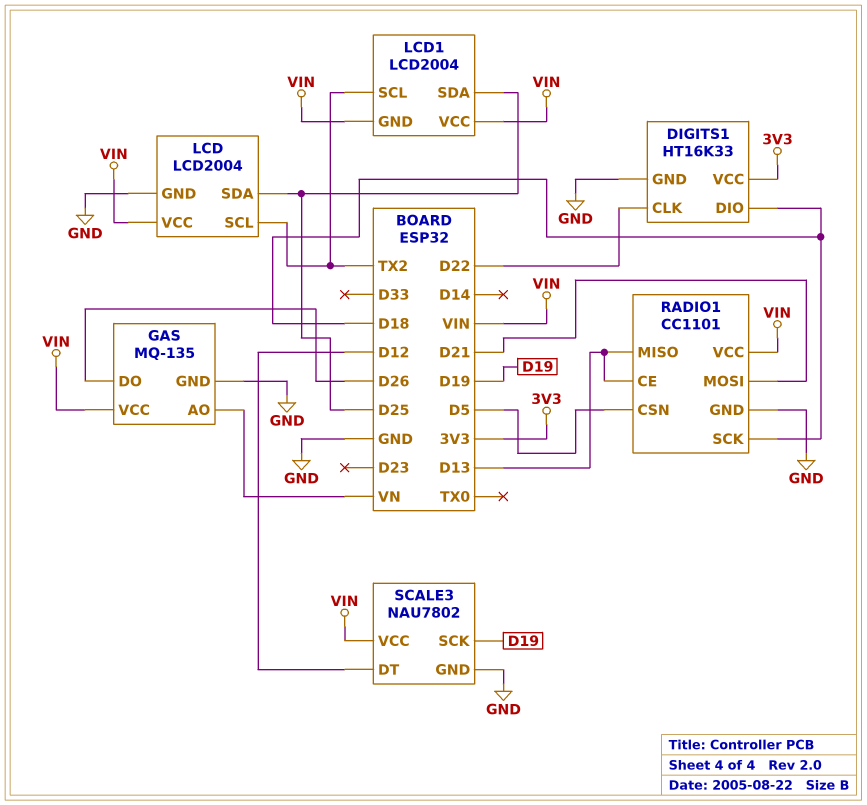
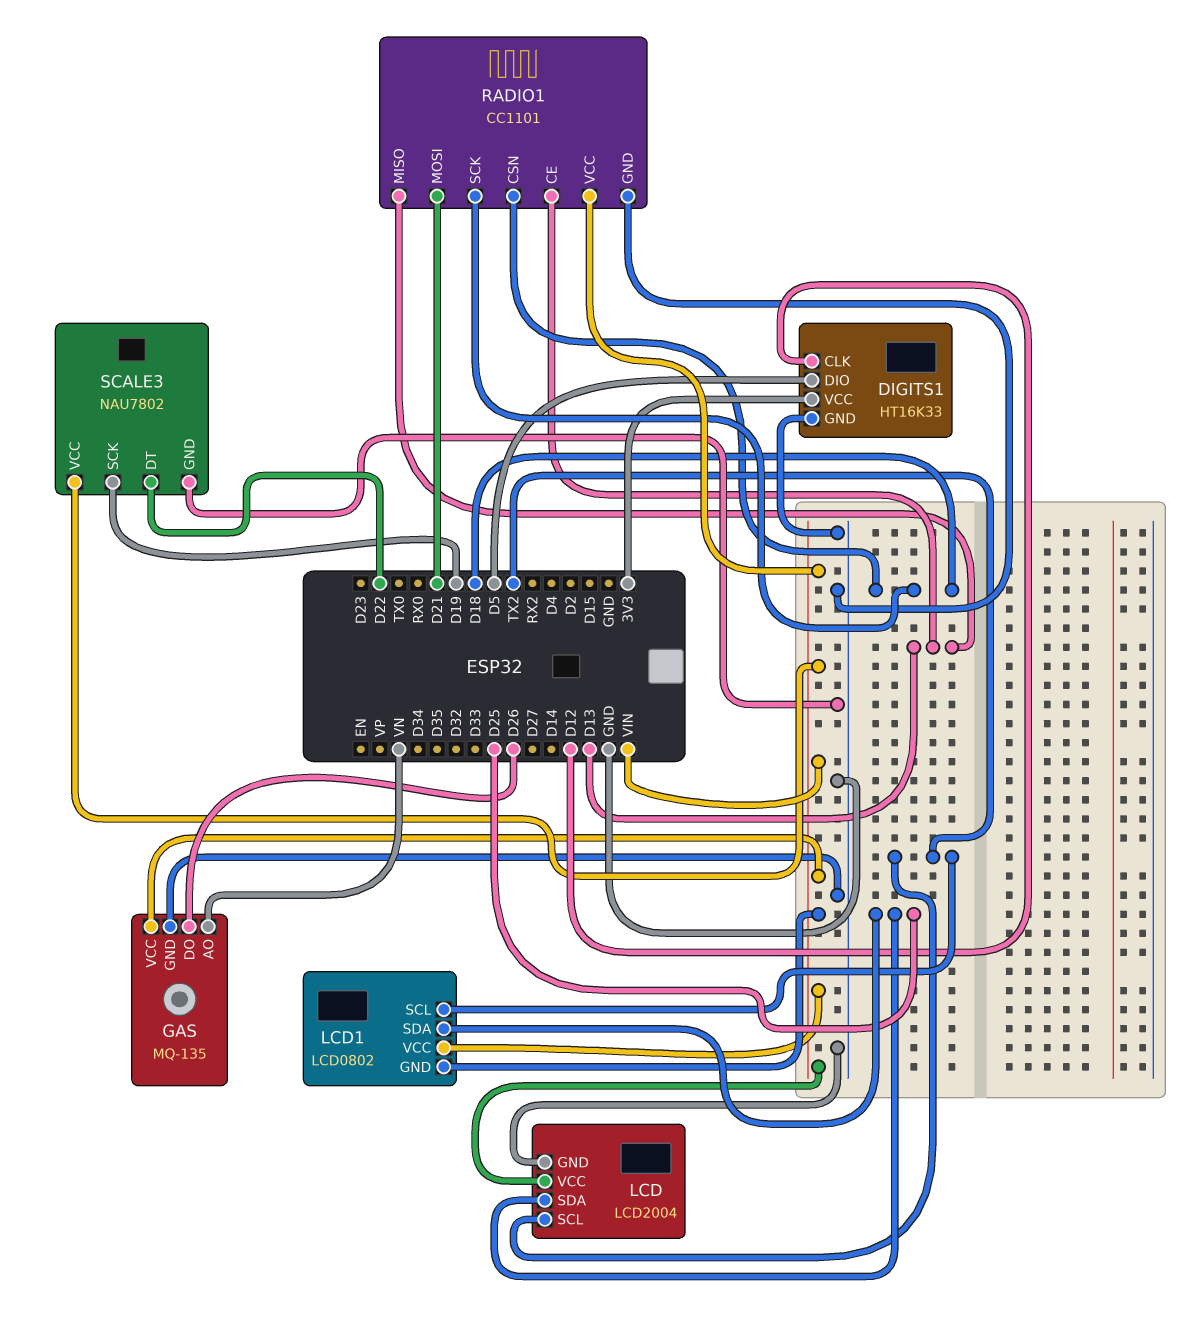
DIGITS1 pin CLK: D22 -> D12
DIGITS1 pin DIO: D18 -> D5
LCD1: LCD2004 -> LCD0802
RADIO1 pin CSN: D5 -> D18
SCALE3 pin DT: D12 -> D22

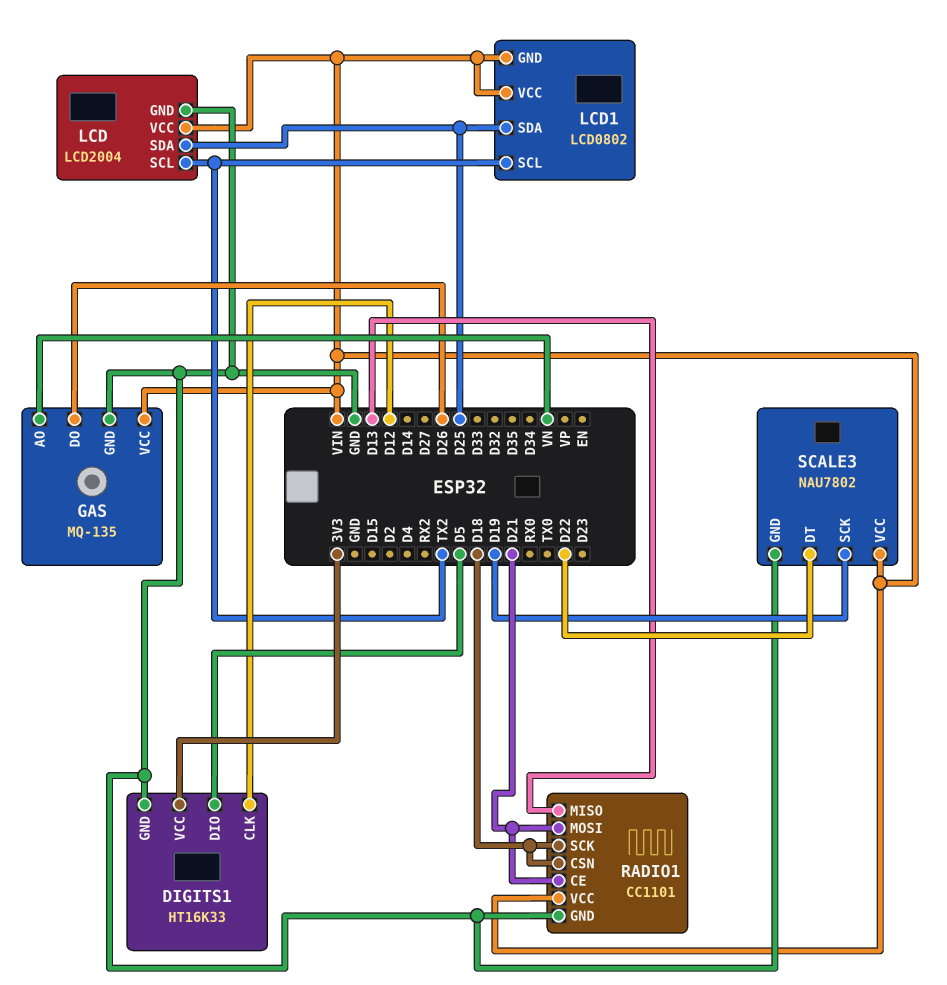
RADIO1 pin CE: D13 -> D21

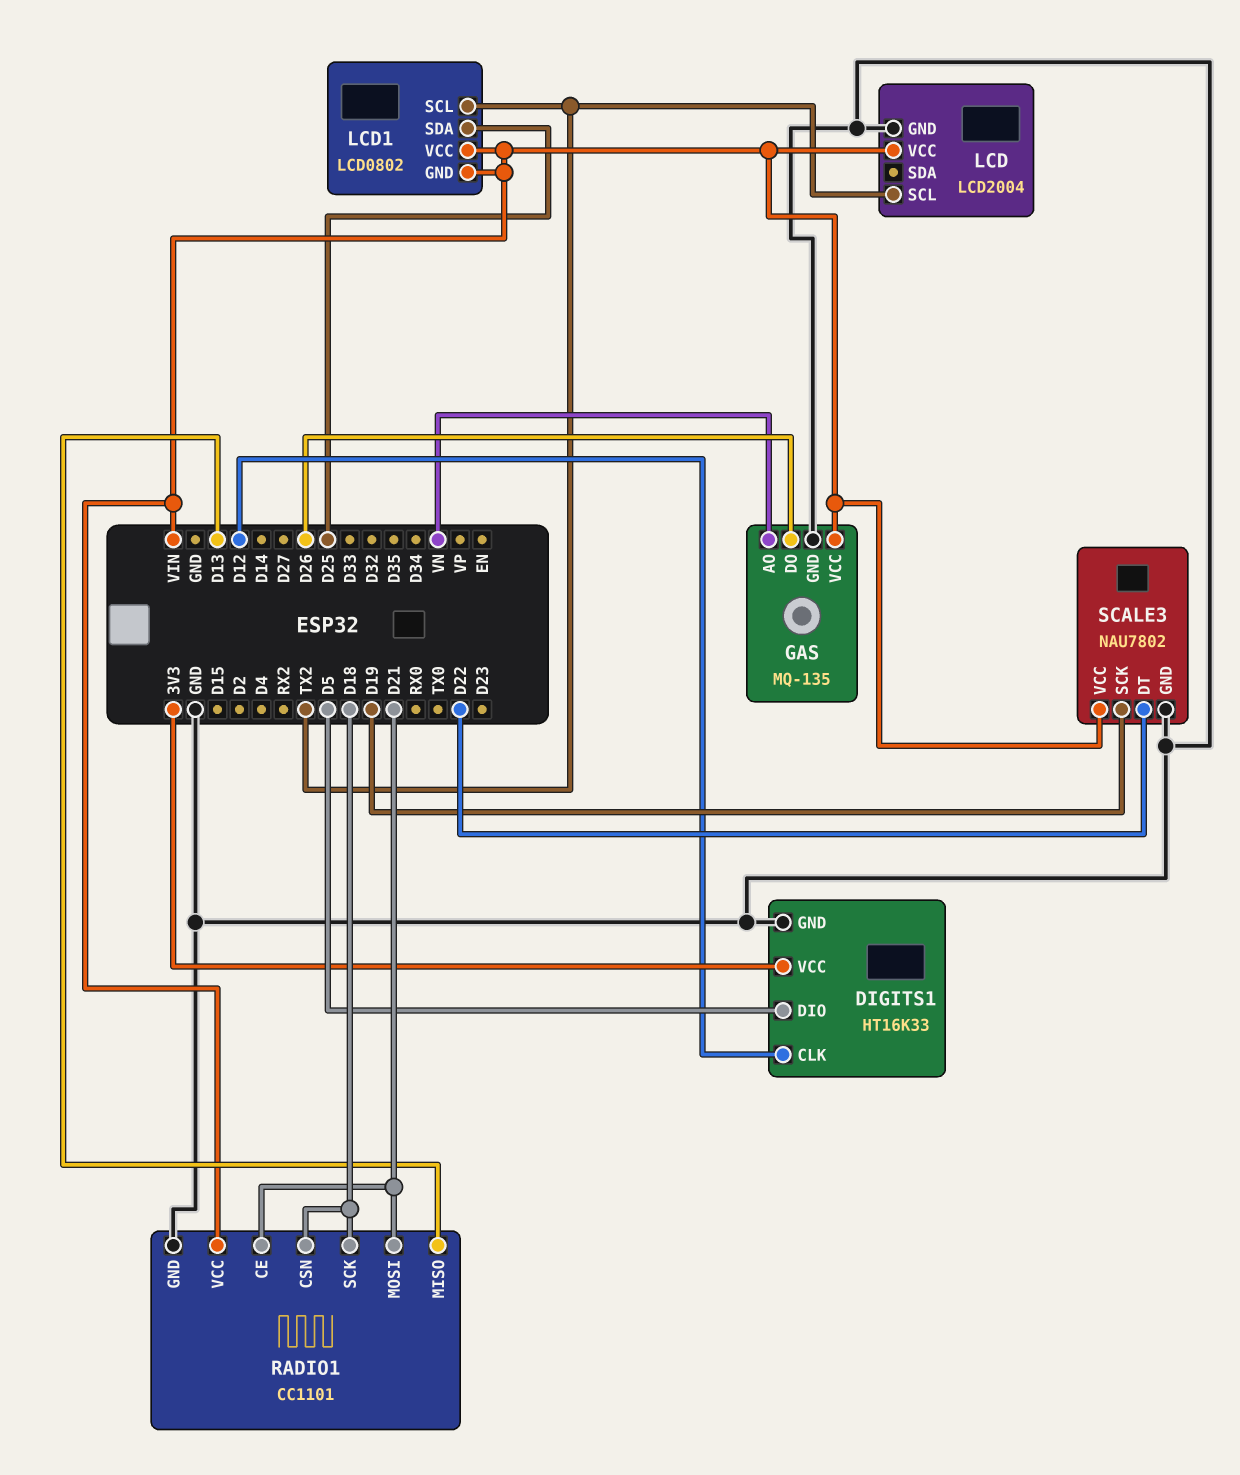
LCD pin SDA: D25 -> none

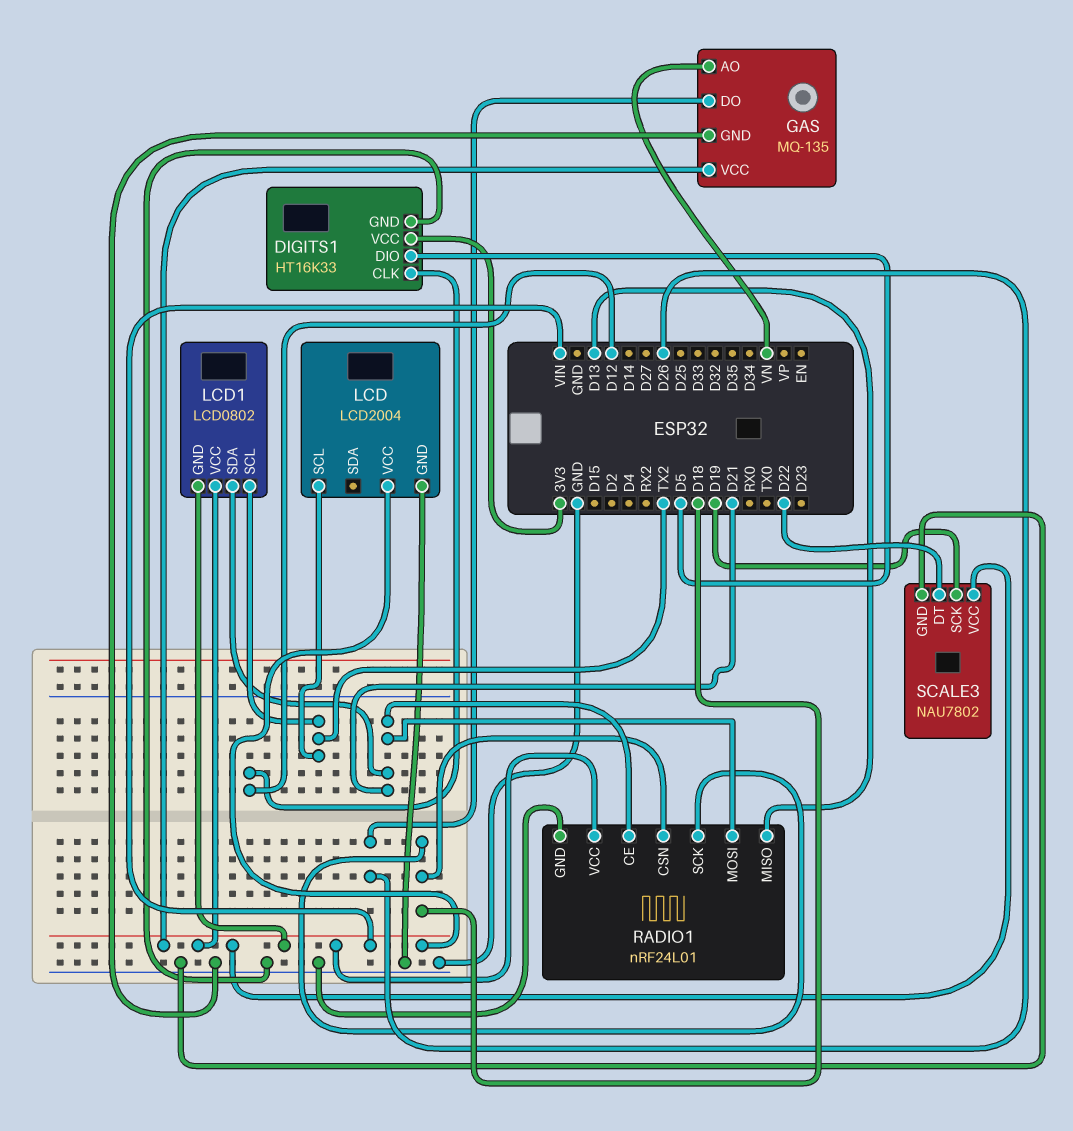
LCD1 pin SDA: D25 -> D21
RADIO1: CC1101 -> nRF24L01

